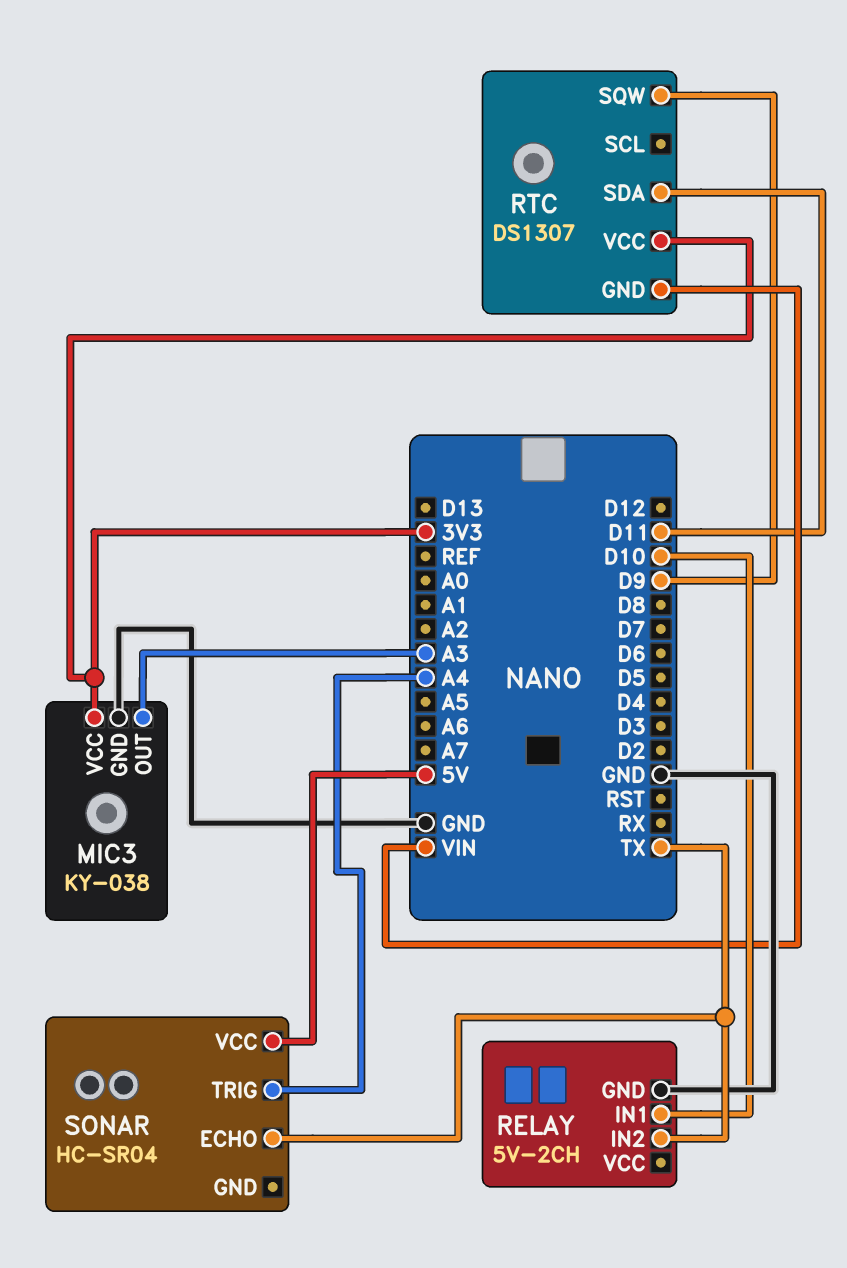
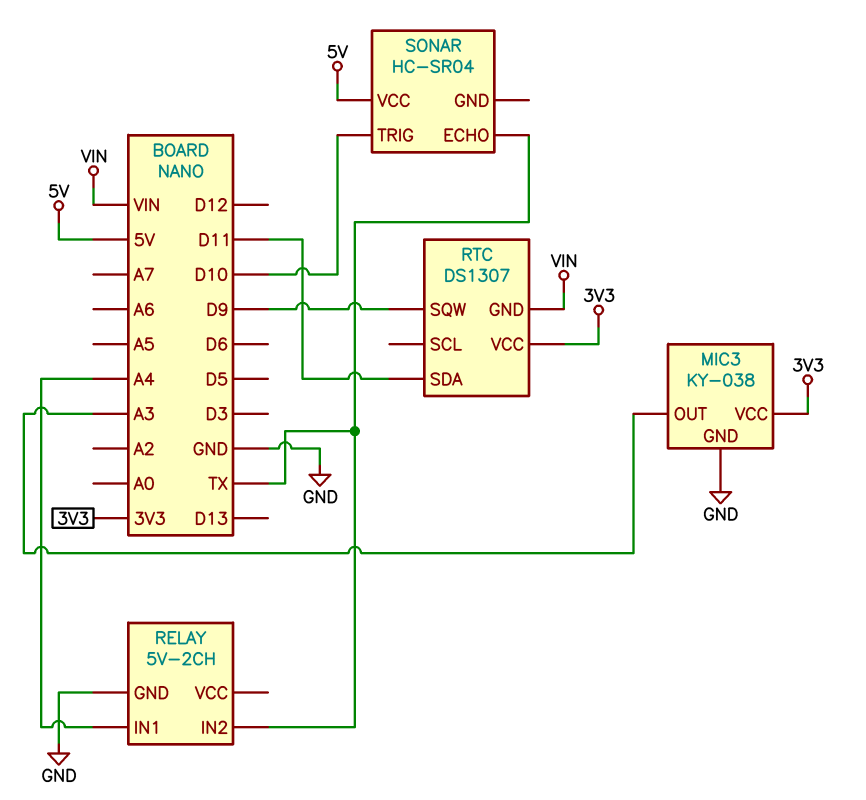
RELAY pin IN1: D10 -> A4
SONAR pin TRIG: A4 -> D10

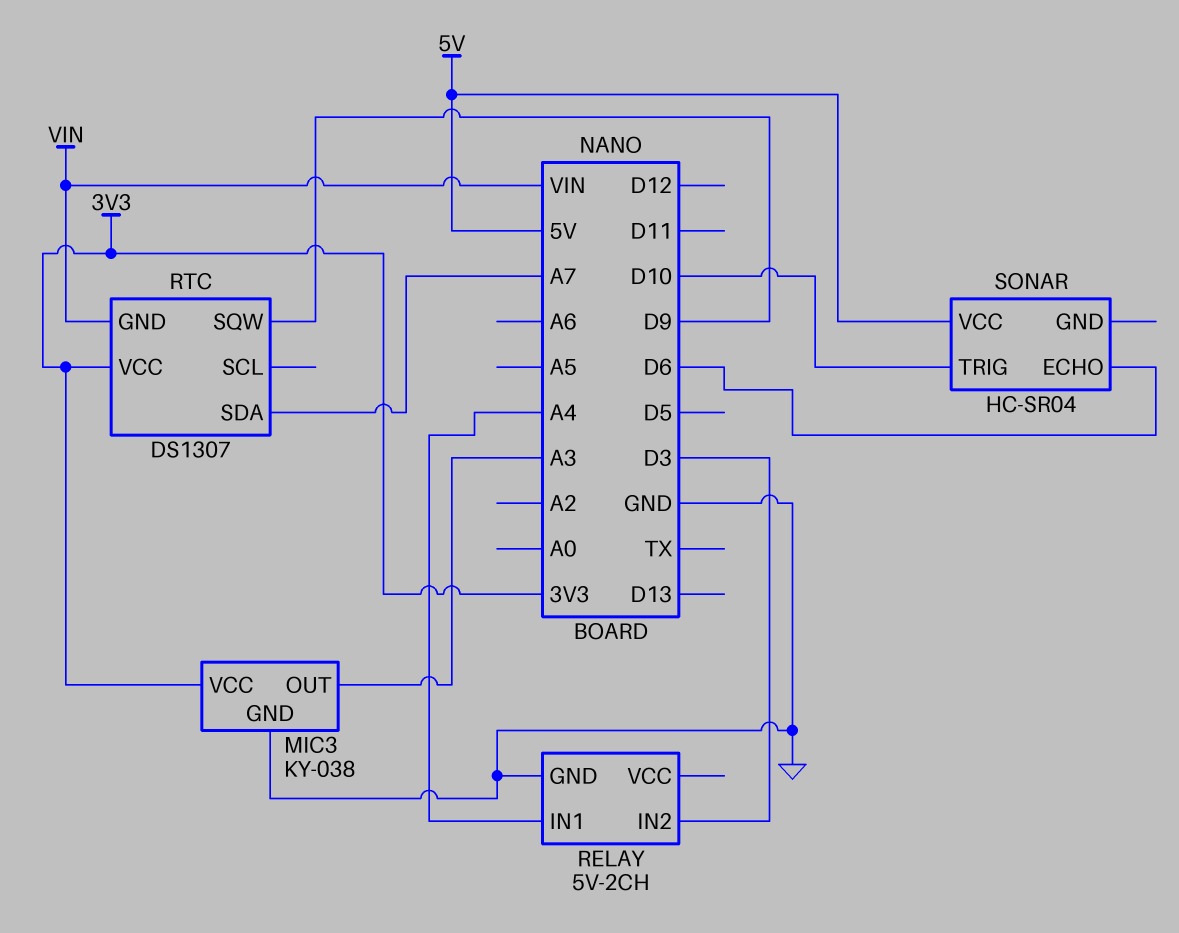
RELAY pin IN2: TX -> D3
RTC pin SDA: D11 -> A7
SONAR pin ECHO: TX -> D6

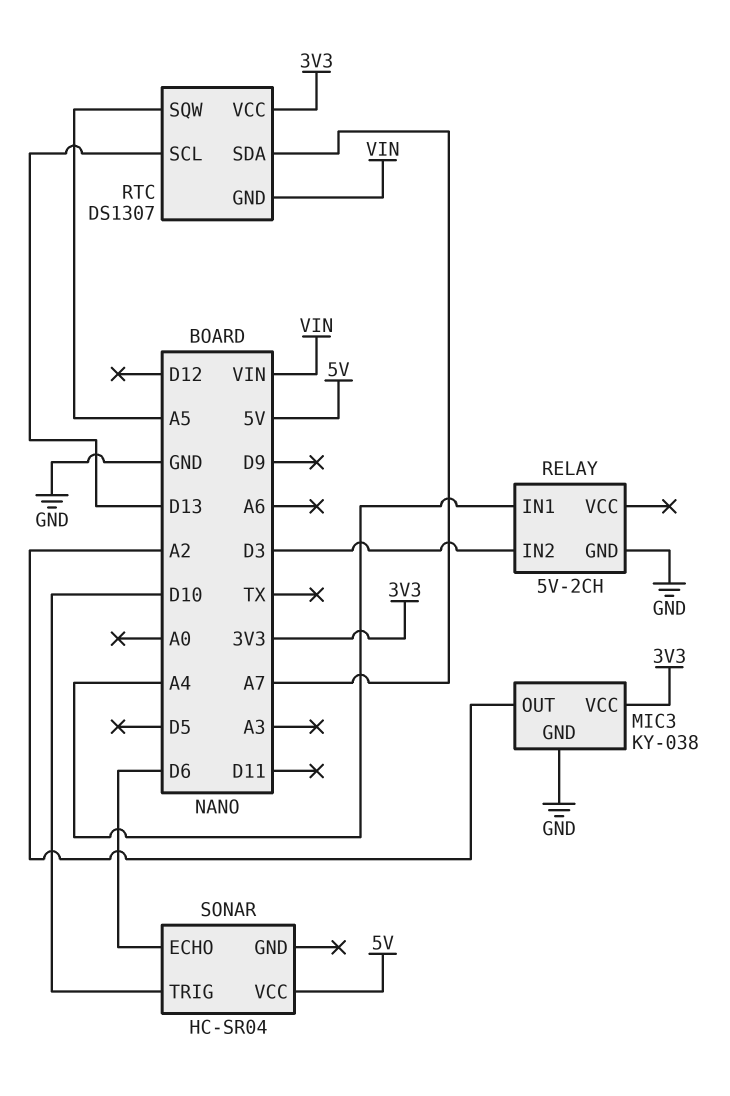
MIC3 pin OUT: A3 -> A2
RTC pin SCL: none -> D13
RTC pin SQW: D9 -> A5

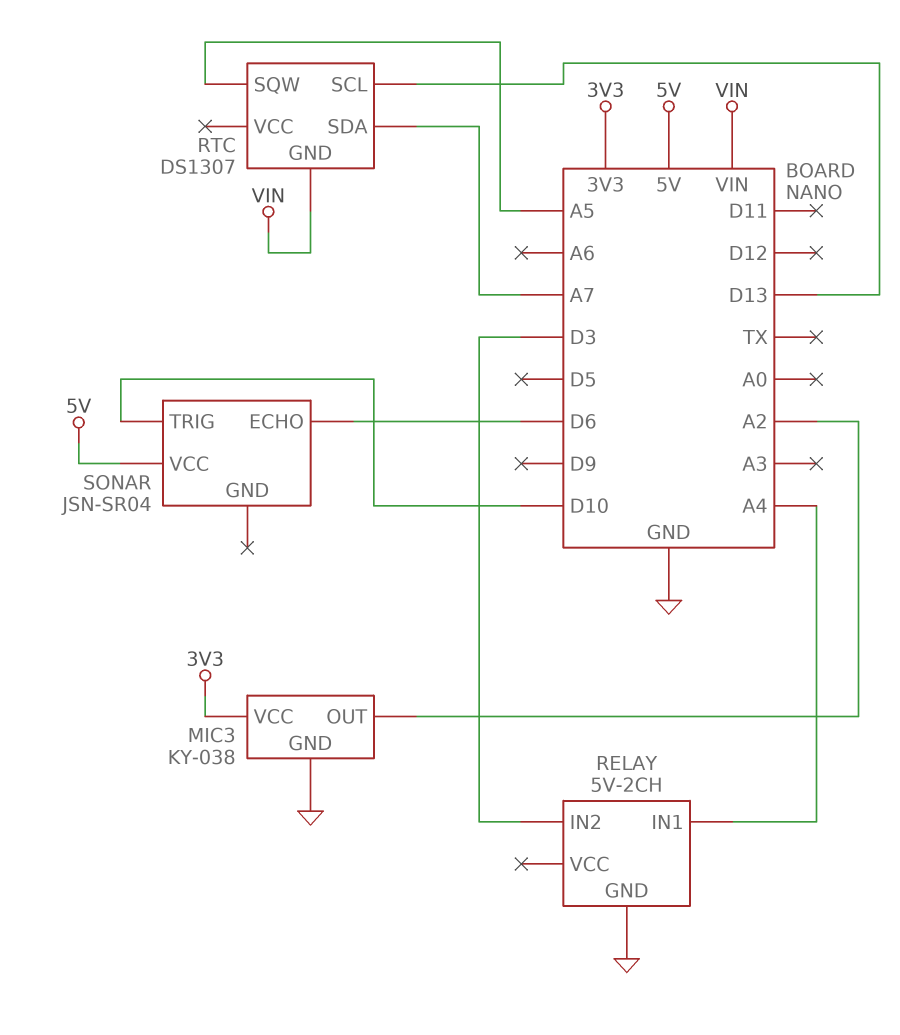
RTC pin VCC: 3V3 -> none
SONAR: HC-SR04 -> JSN-SR04

